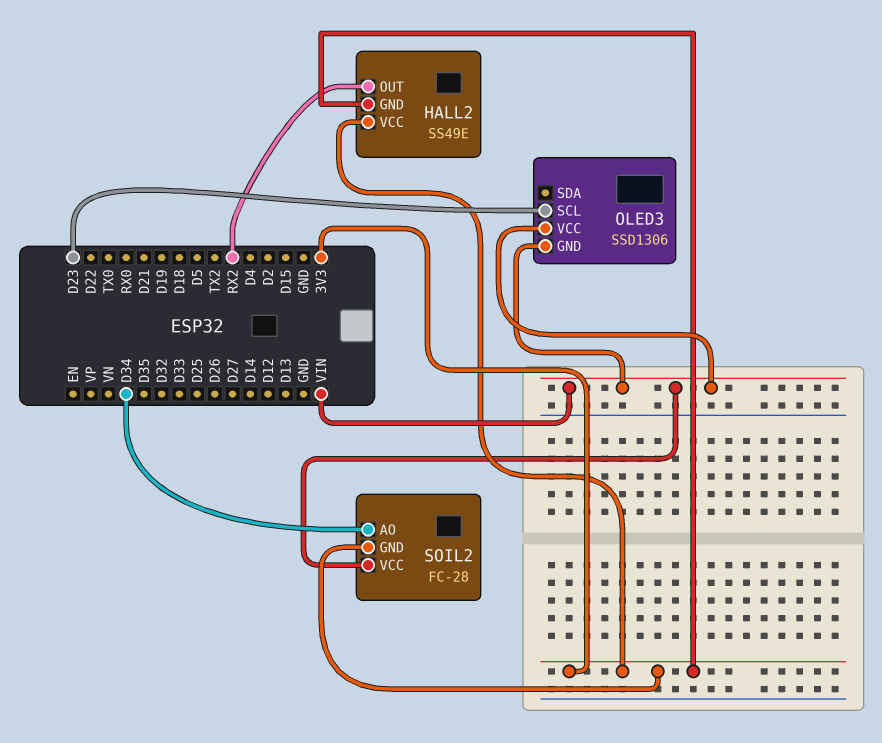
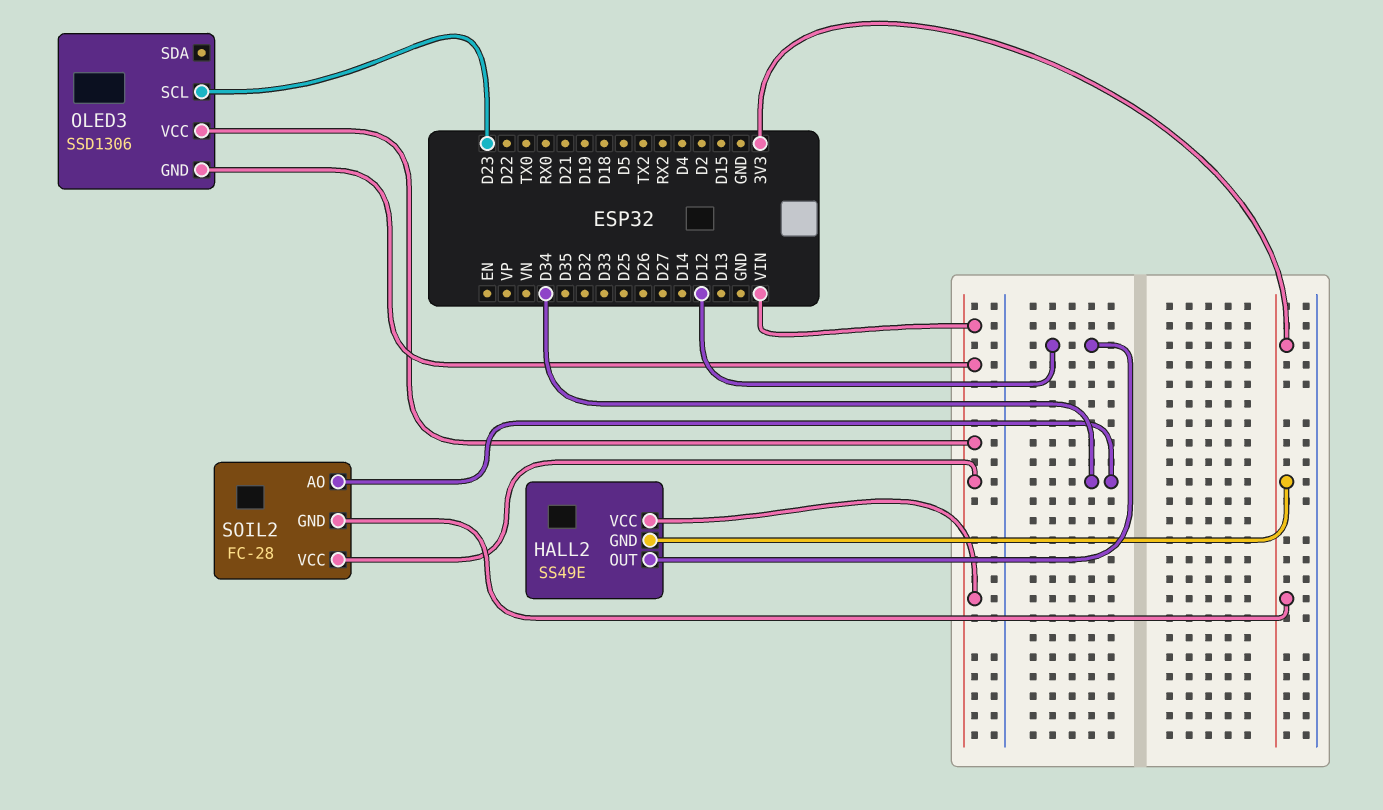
HALL2 pin OUT: RX2 -> D12
HALL2 pin VCC: 3V3 -> VIN

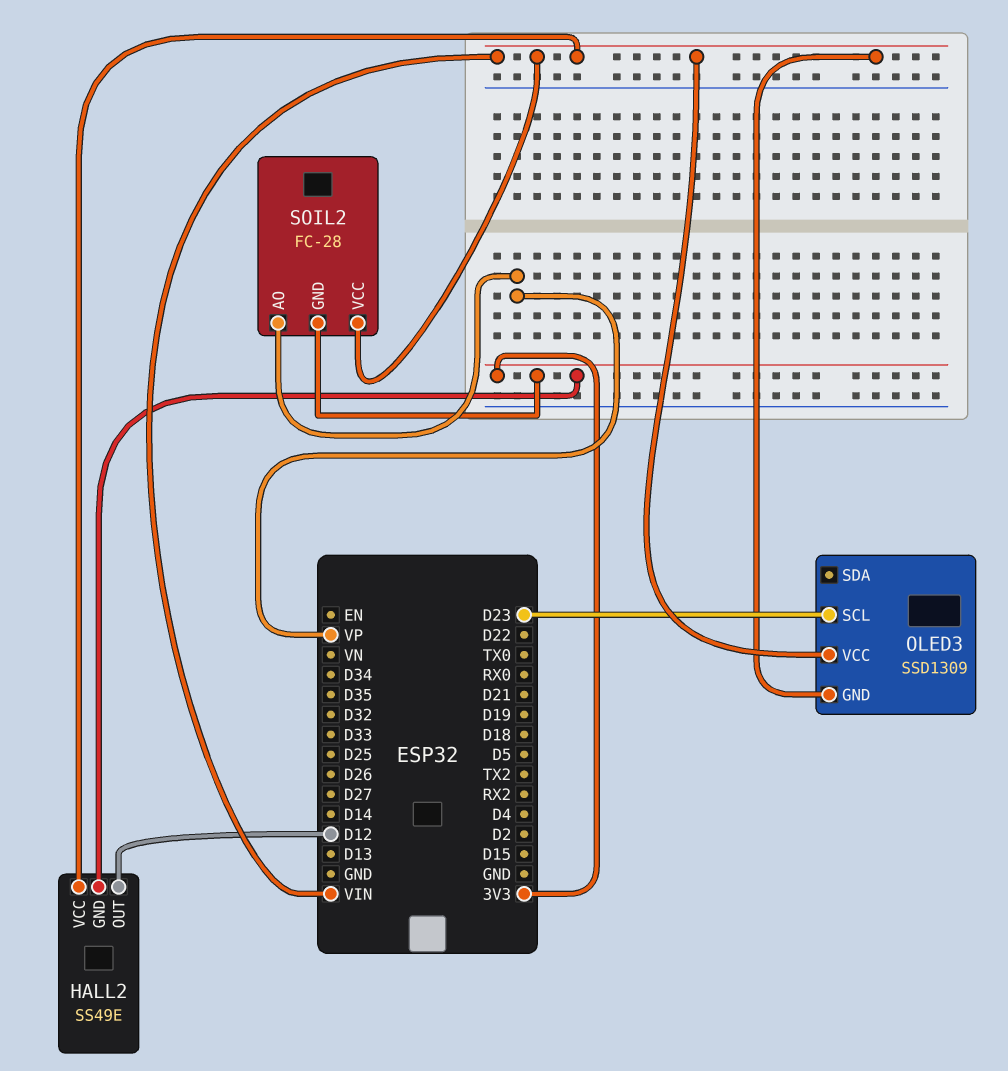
OLED3: SSD1306 -> SSD1309
SOIL2 pin AO: D34 -> VP

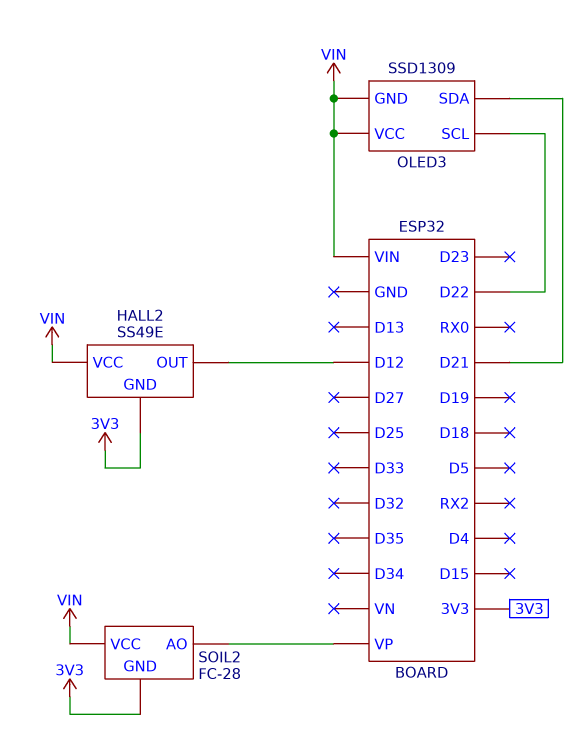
OLED3 pin SCL: D23 -> D22
OLED3 pin SDA: none -> D21

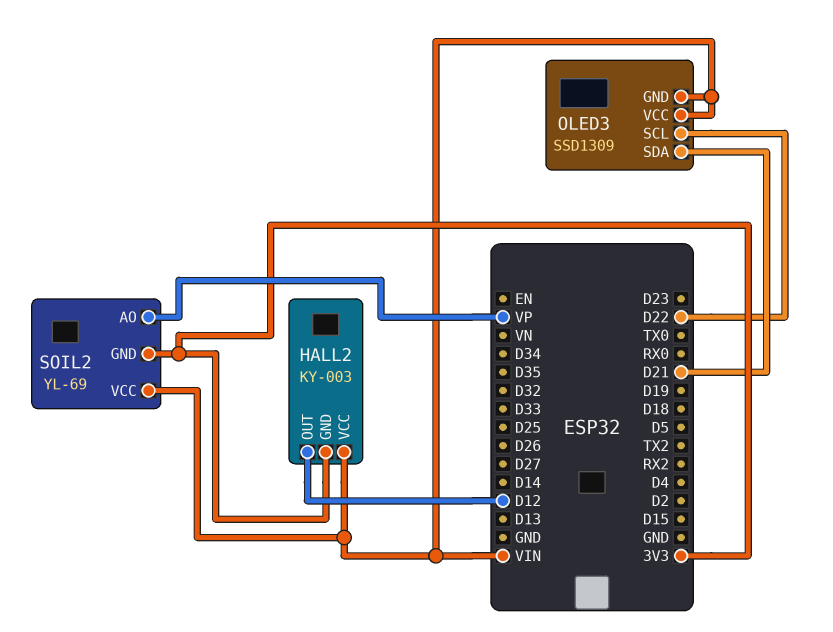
HALL2: SS49E -> KY-003
SOIL2: FC-28 -> YL-69

